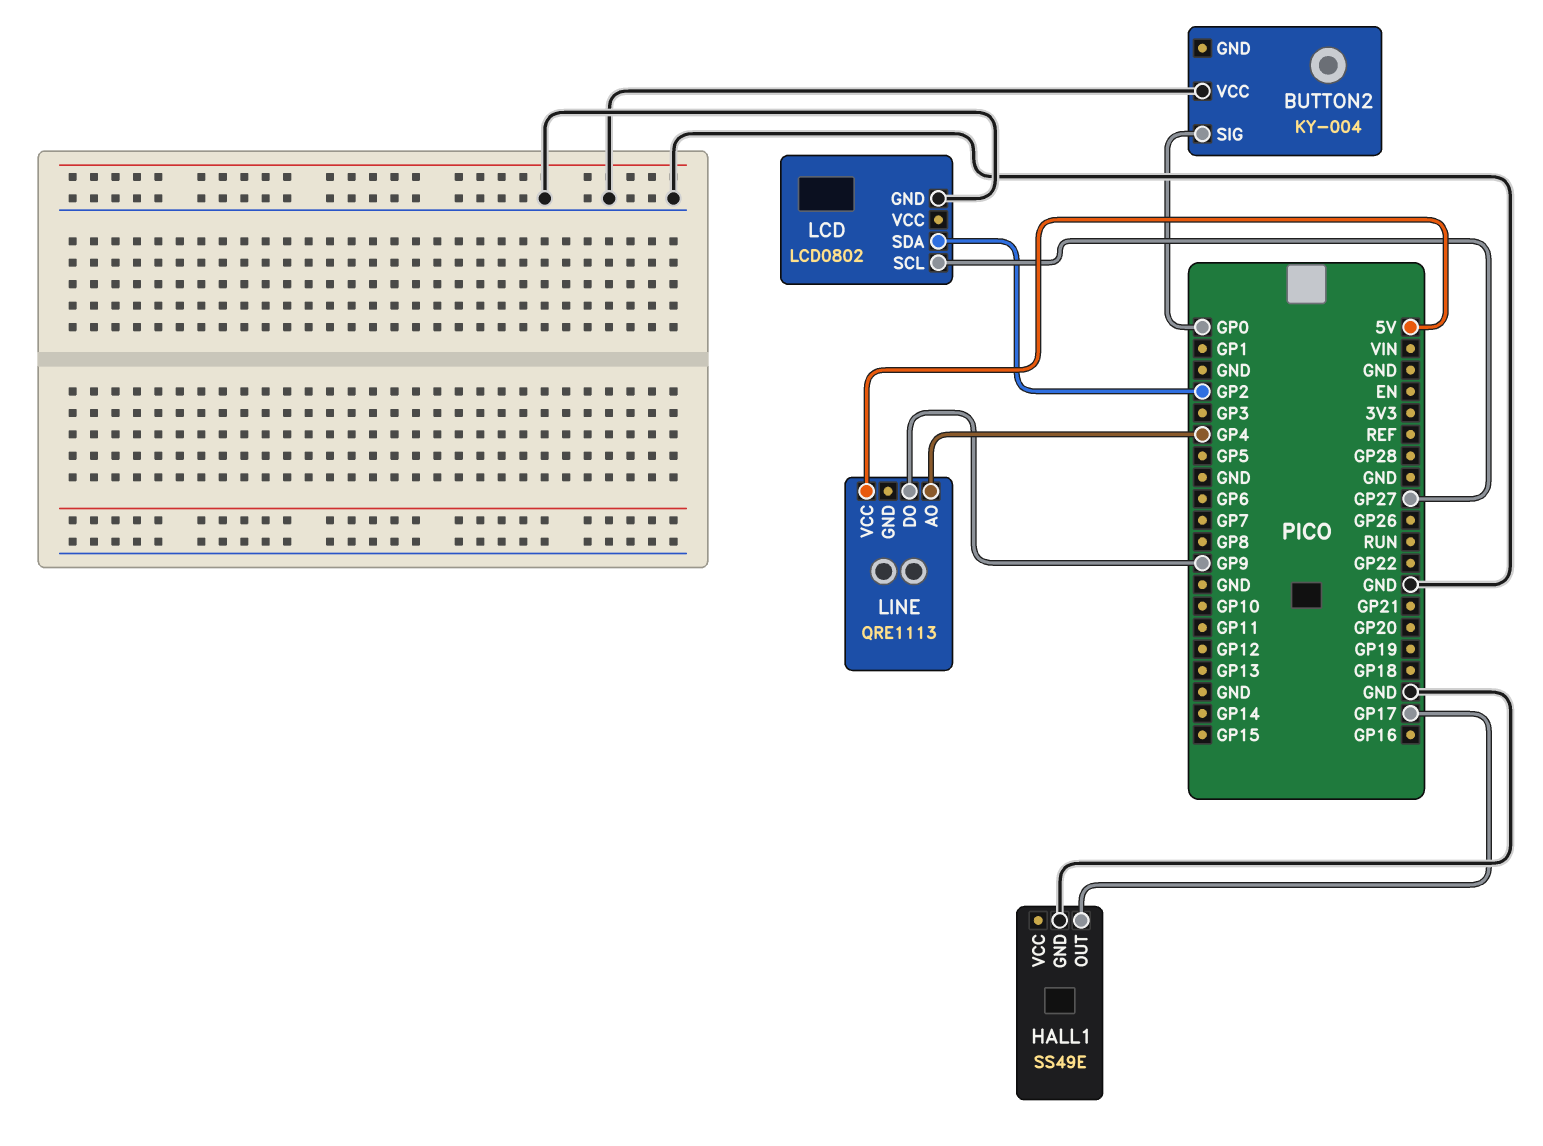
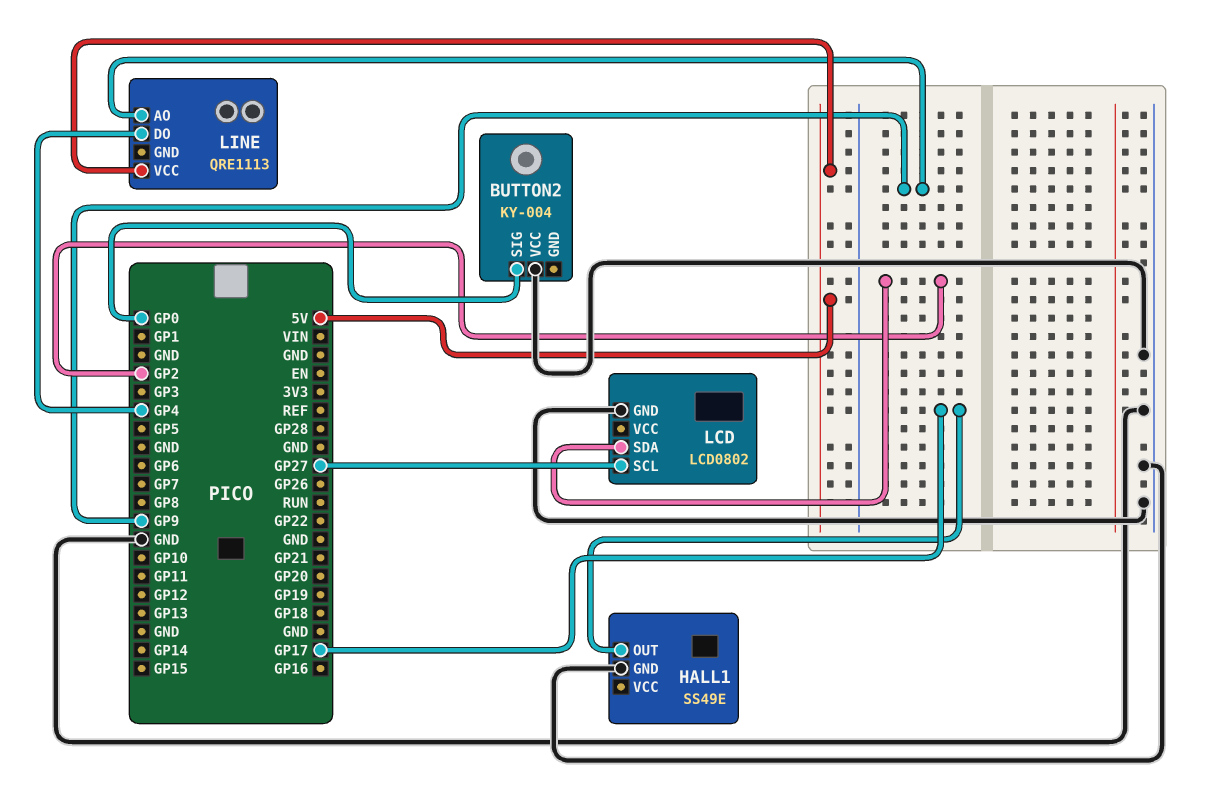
LINE pin AO: GP4 -> GP9
LINE pin DO: GP9 -> GP4

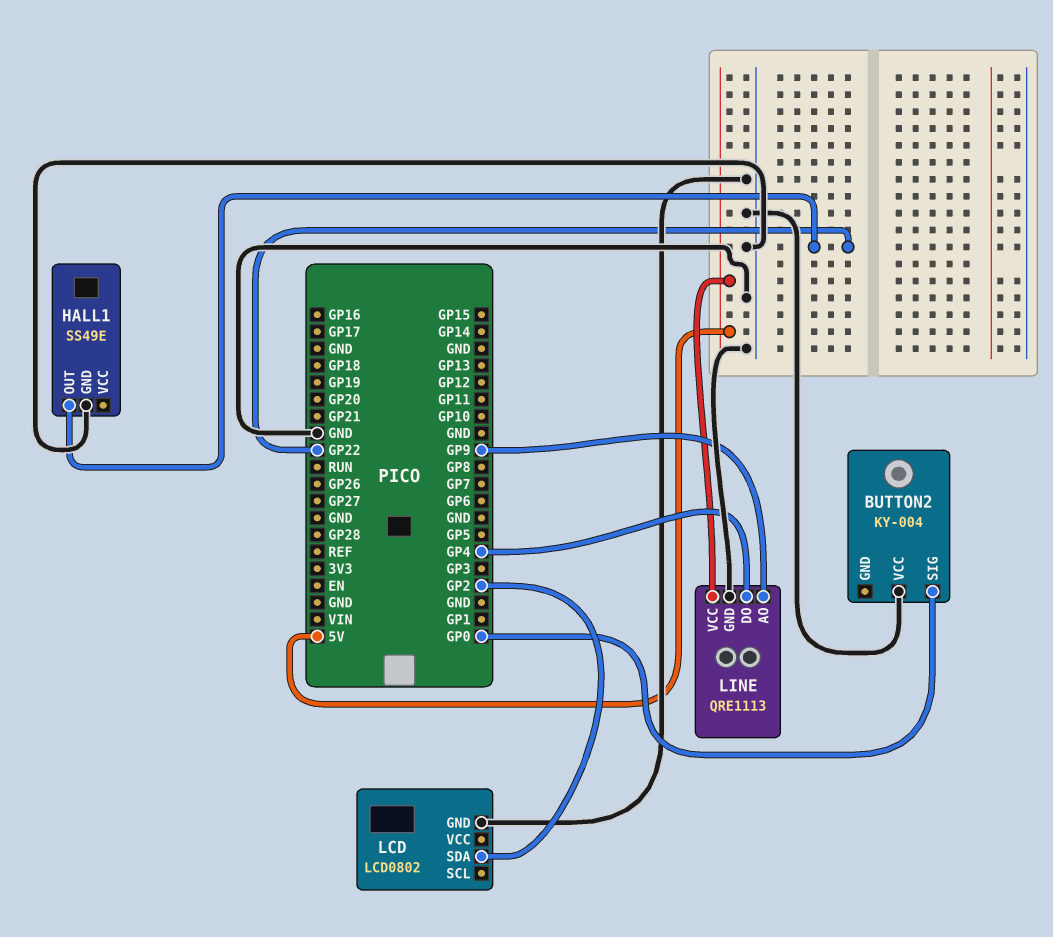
HALL1 pin OUT: GP17 -> GP22
LCD pin SCL: GP27 -> none
LINE pin GND: none -> GND

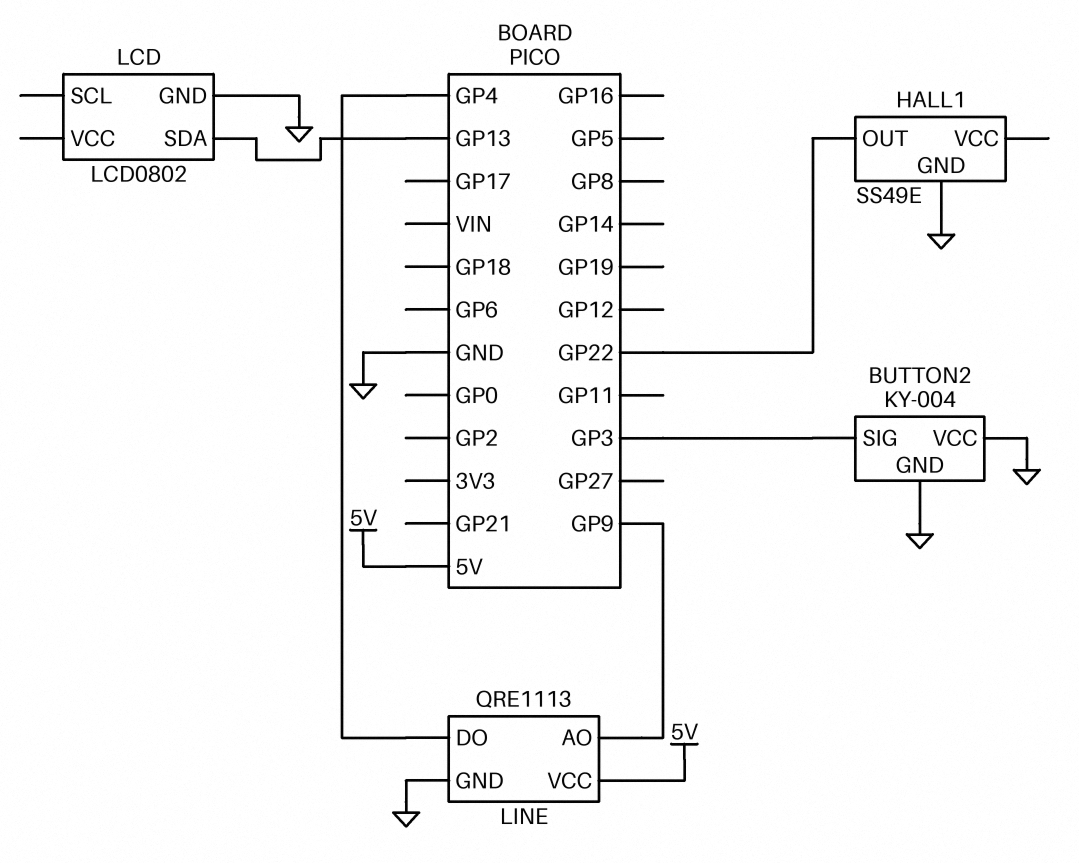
BUTTON2 pin GND: none -> GND
BUTTON2 pin SIG: GP0 -> GP3
LCD pin SDA: GP2 -> GP13

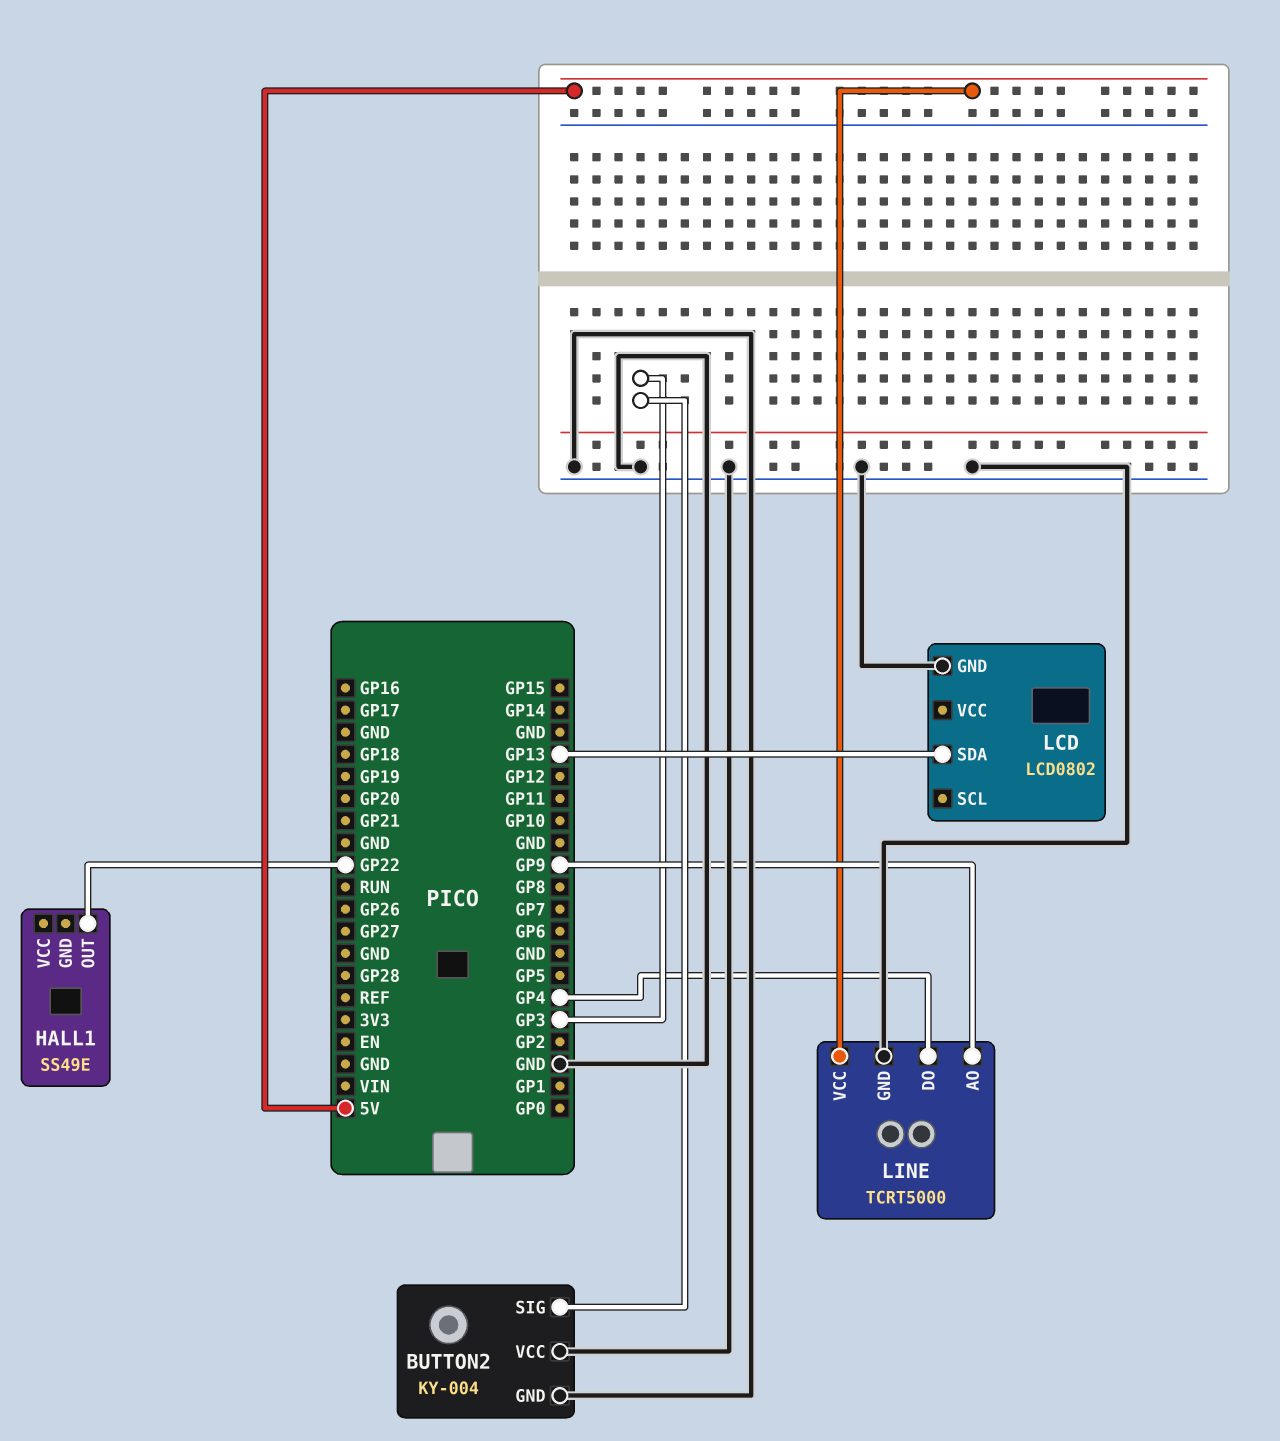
HALL1 pin GND: GND -> none
LINE: QRE1113 -> TCRT5000

